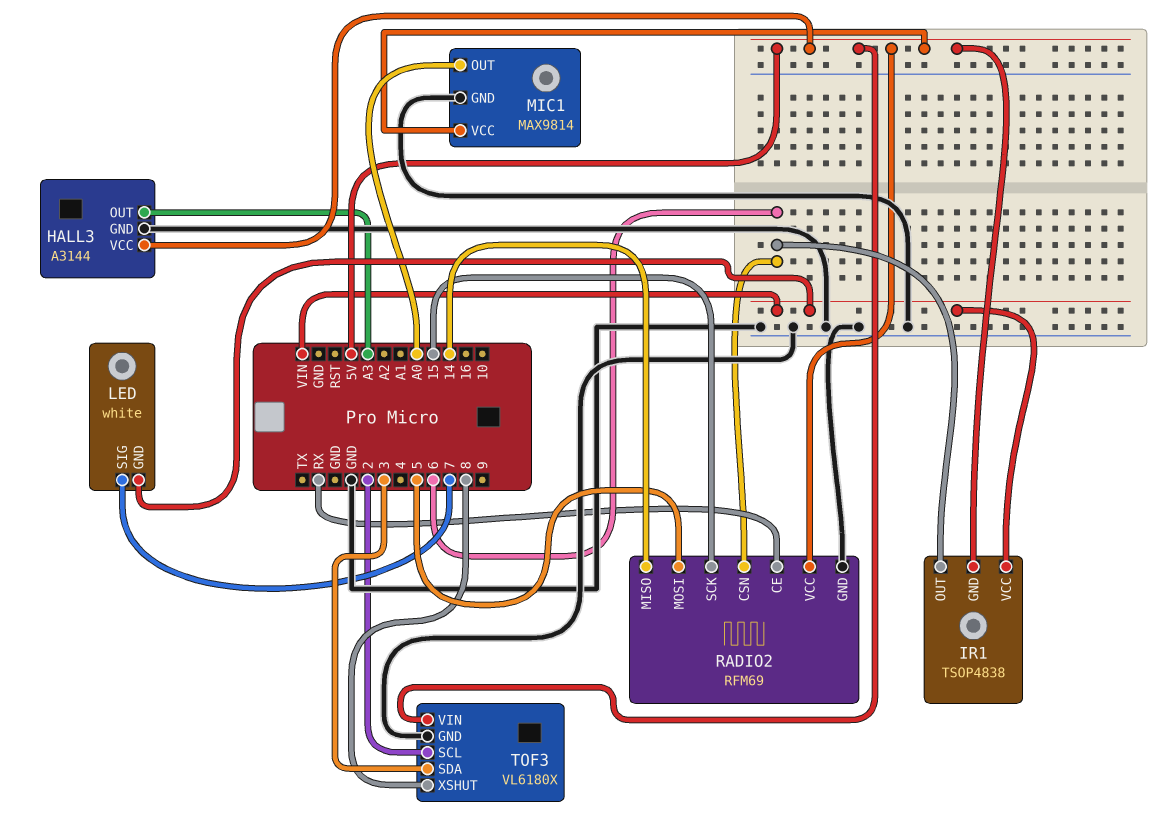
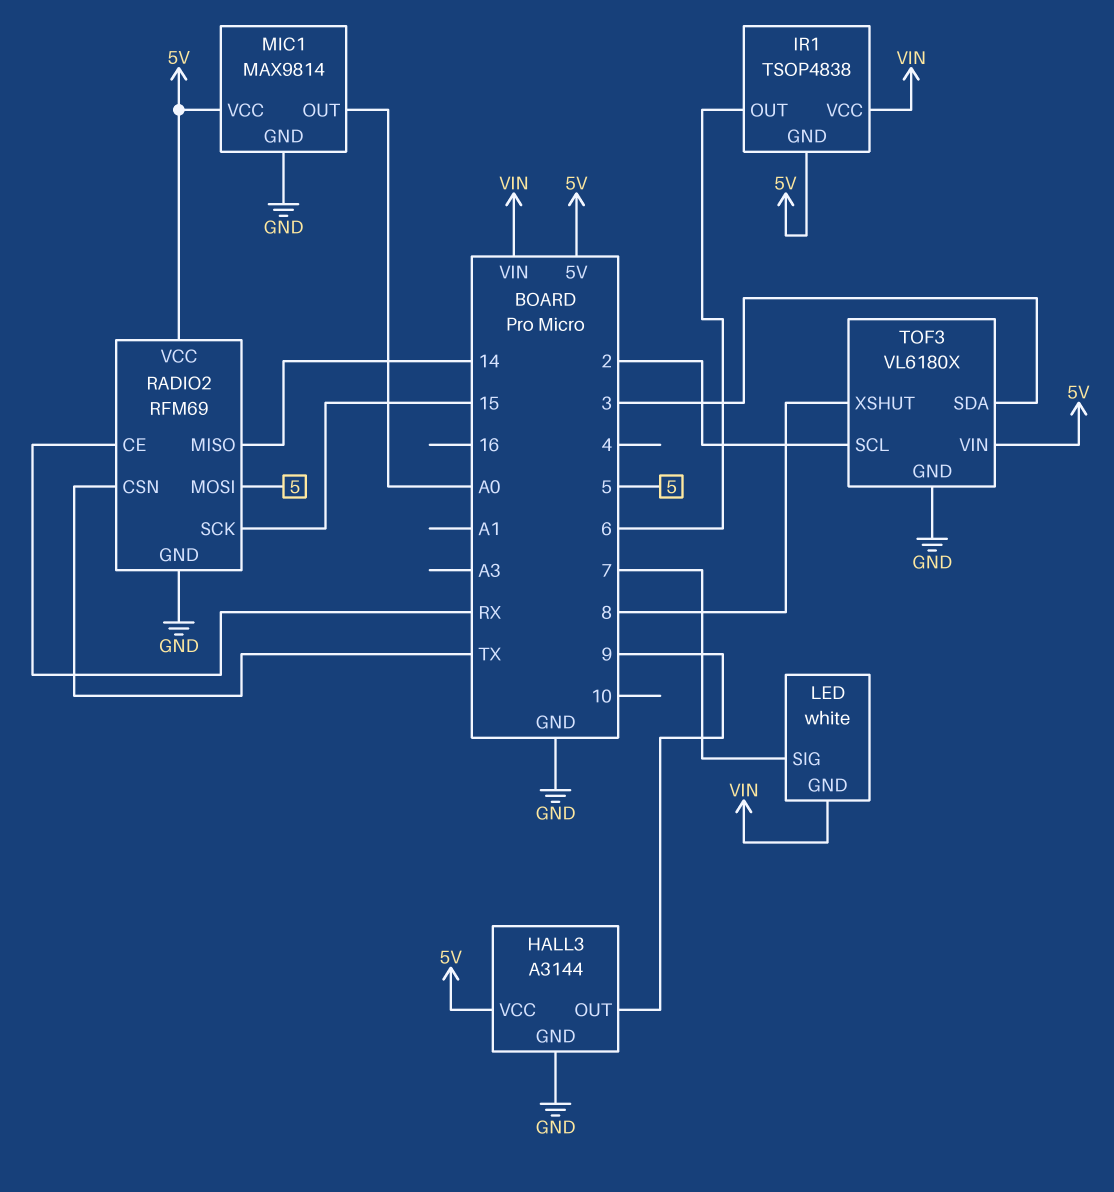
HALL3 pin OUT: A3 -> 9
RADIO2 pin CSN: 6 -> TX

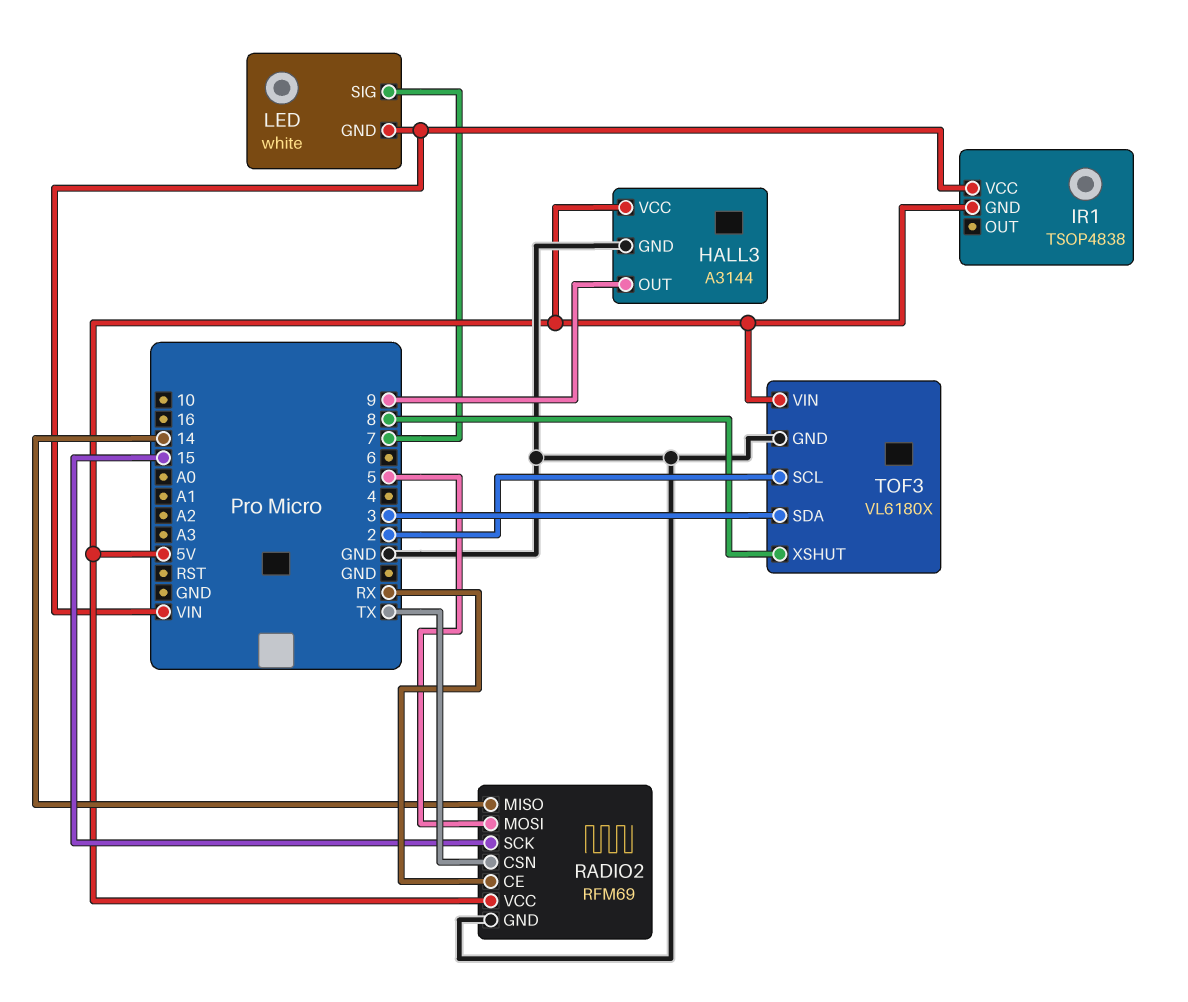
IR1 pin OUT: 6 -> none
MIC1: MAX9814 -> none
MIC1 pin GND: GND -> none
MIC1 pin OUT: A0 -> none
MIC1 pin VCC: 5V -> none

